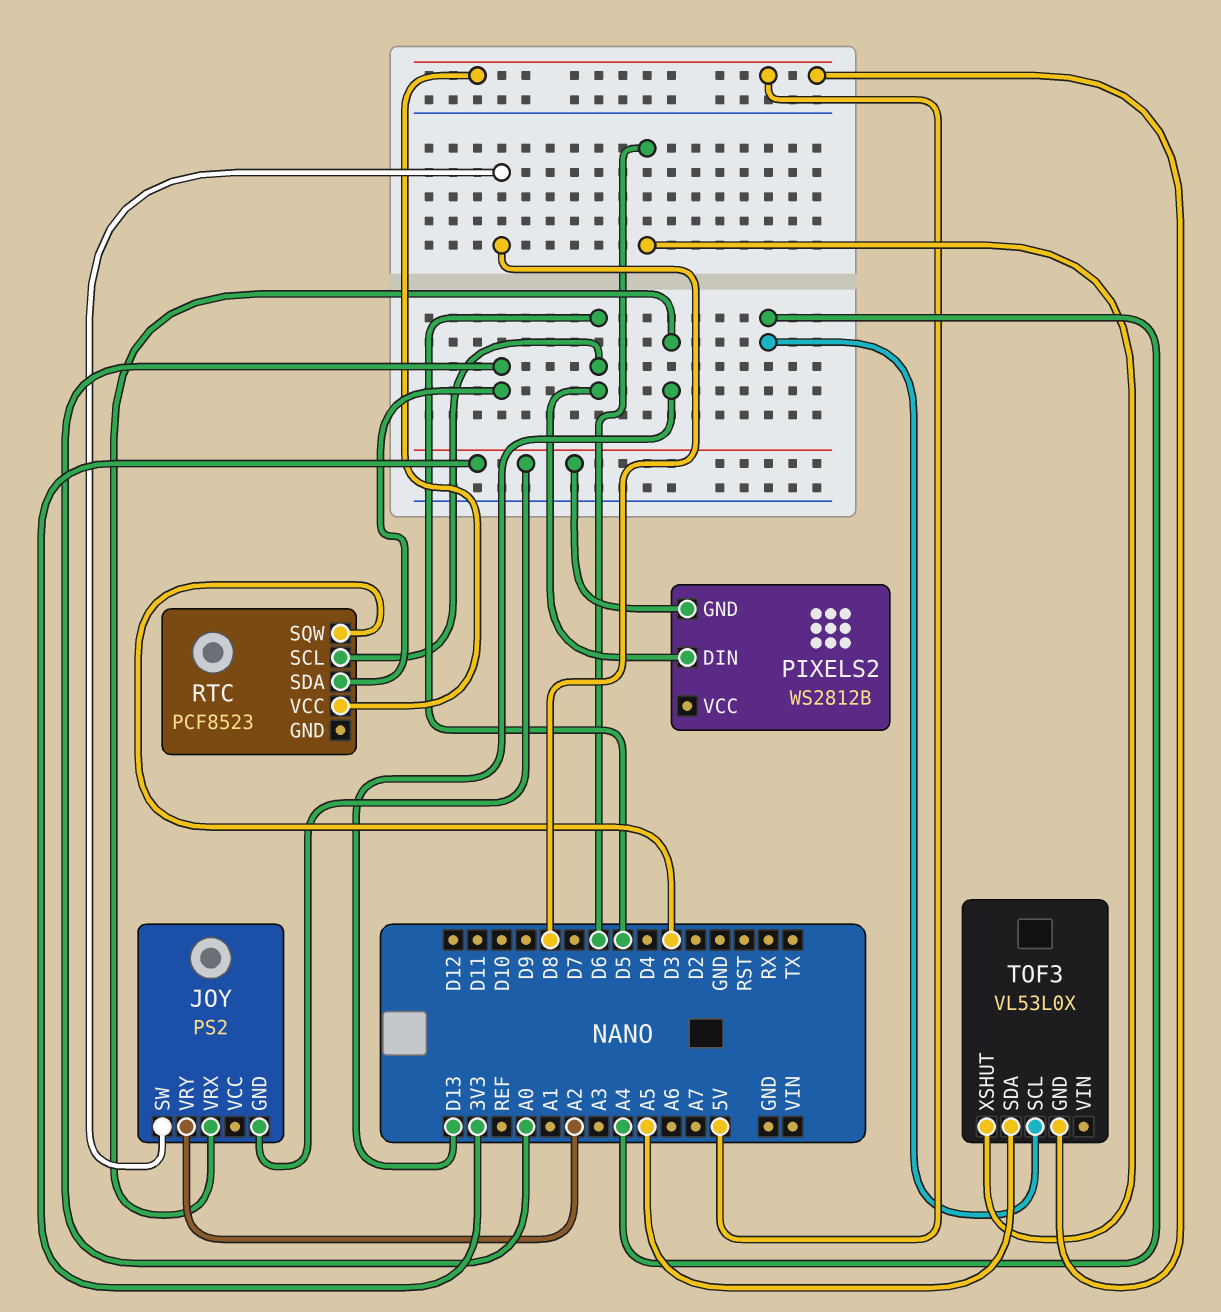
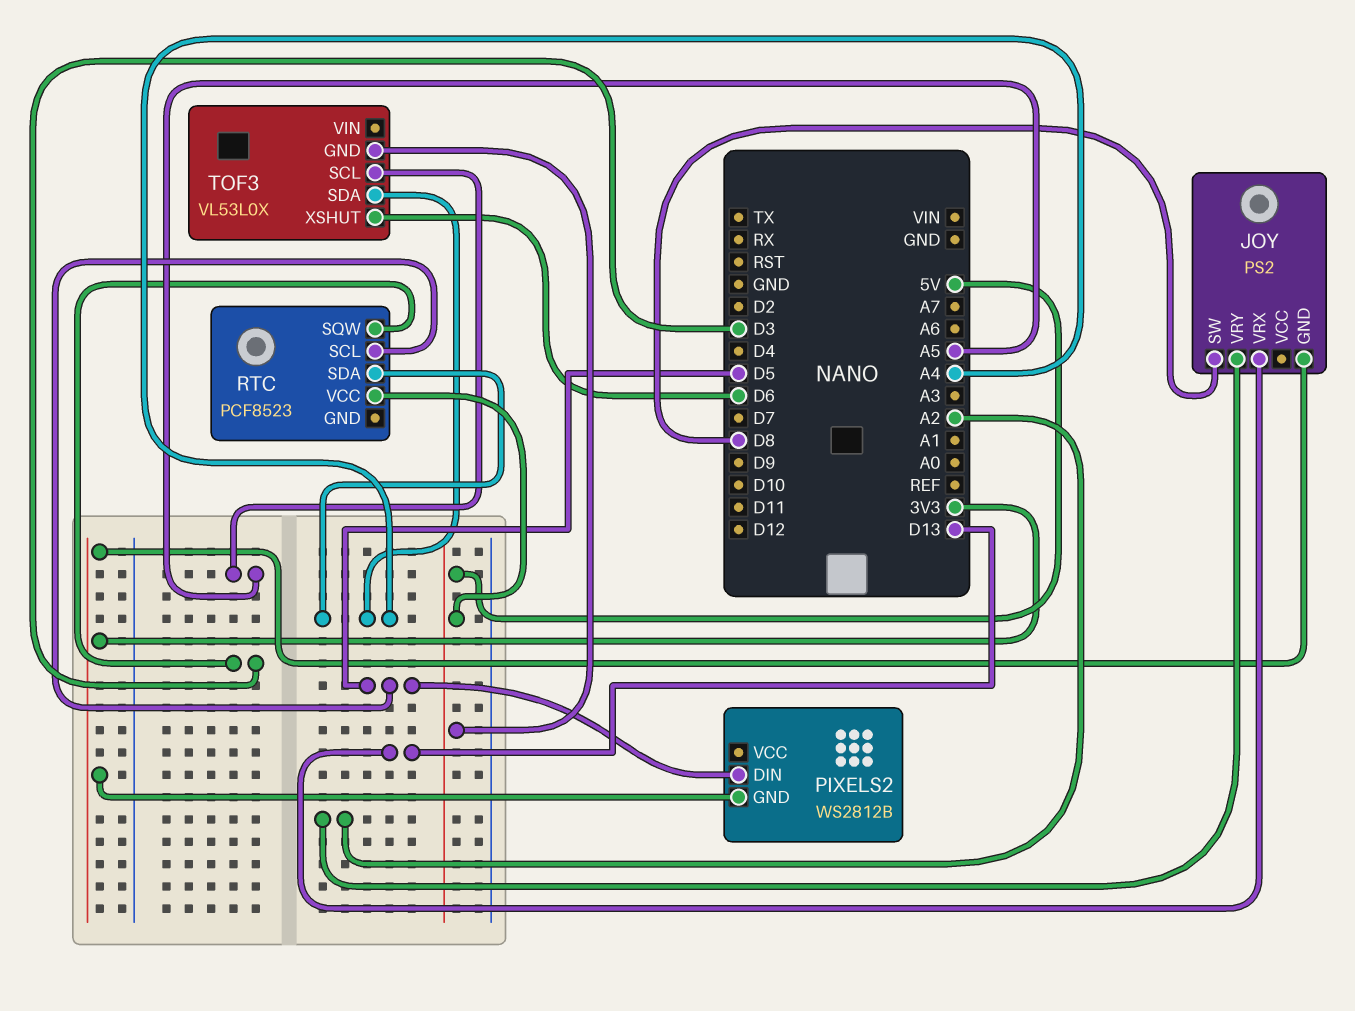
RTC pin SDA: A0 -> A4
TOF3 pin SCL: A4 -> A5
TOF3 pin SDA: A5 -> A4

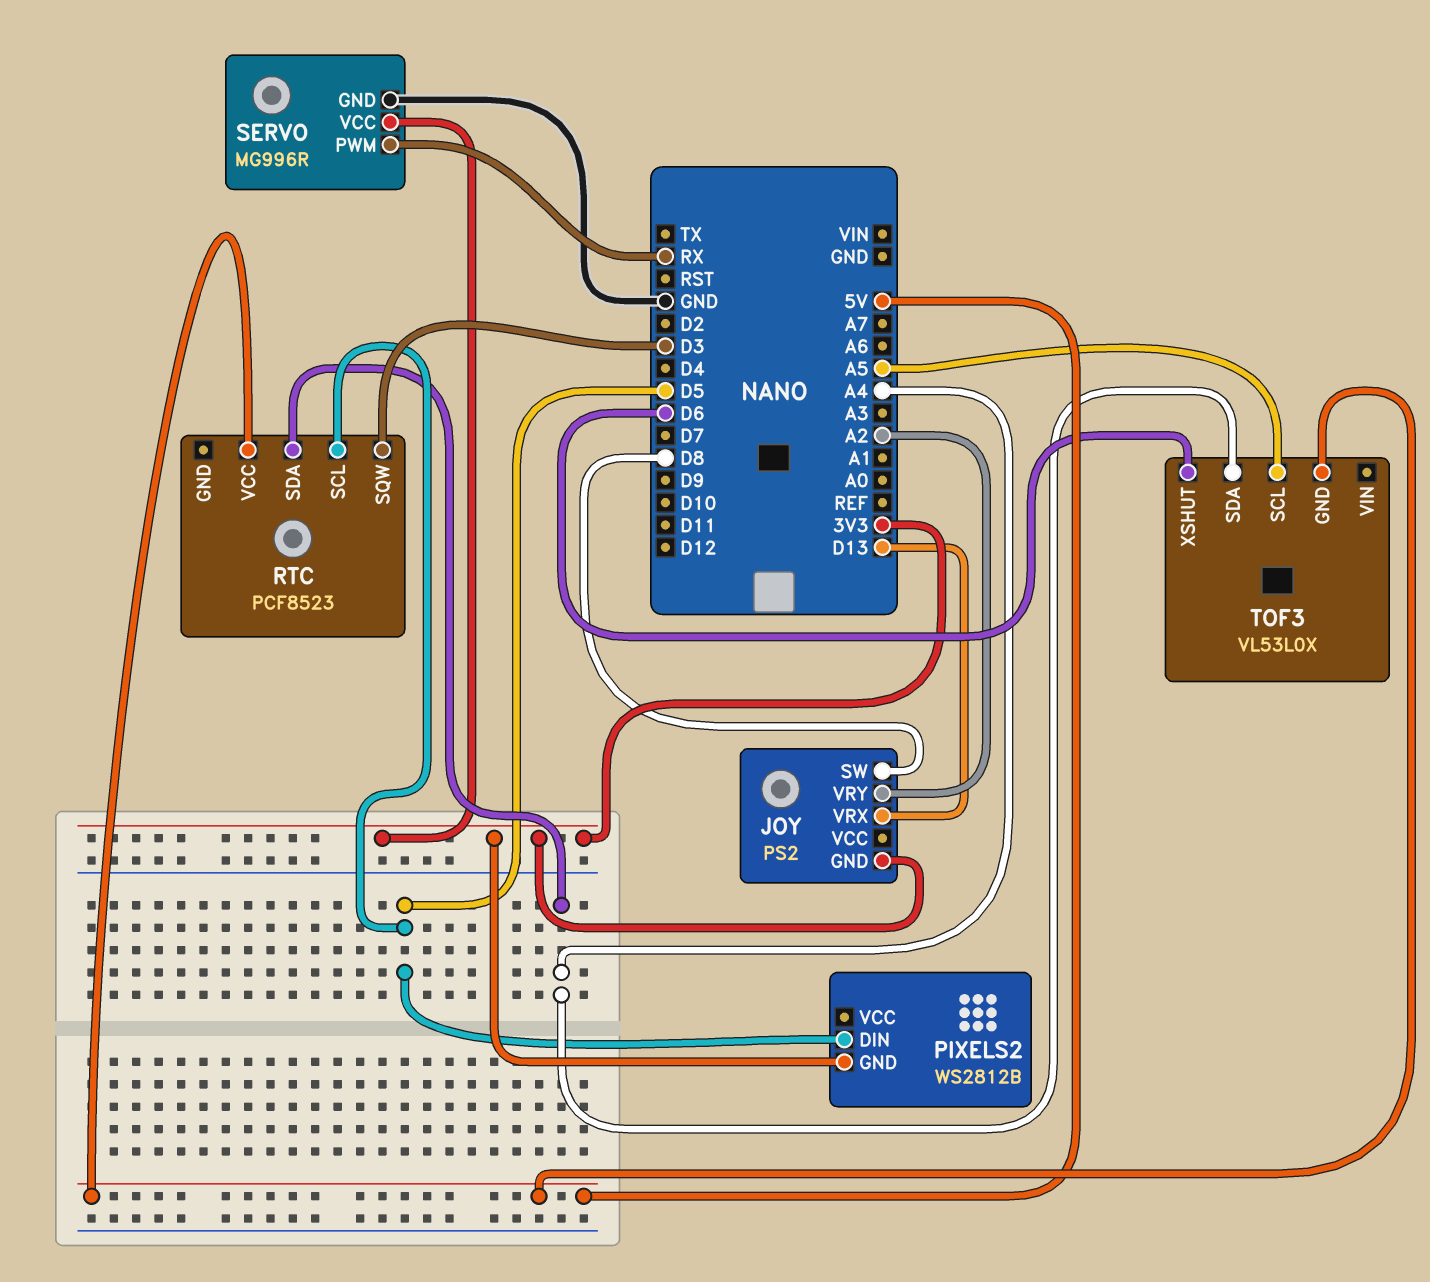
SERVO: none -> MG996R
SERVO pin GND: none -> GND
SERVO pin PWM: none -> RX
SERVO pin VCC: none -> 3V3

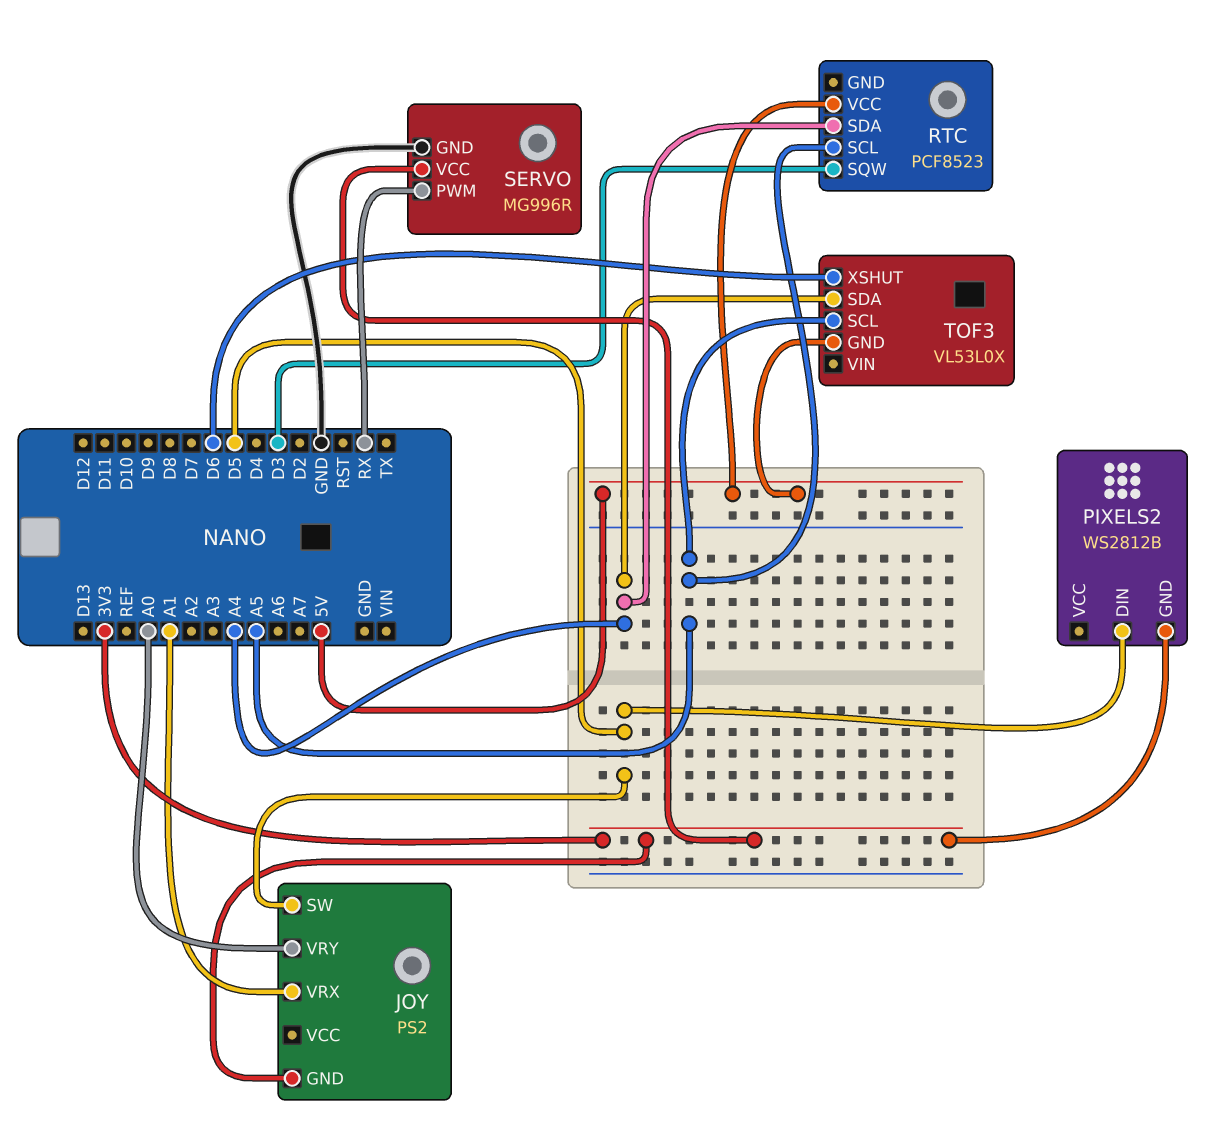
JOY pin SW: D8 -> D5
JOY pin VRX: D13 -> A1
JOY pin VRY: A2 -> A0
RTC pin SCL: D5 -> A5

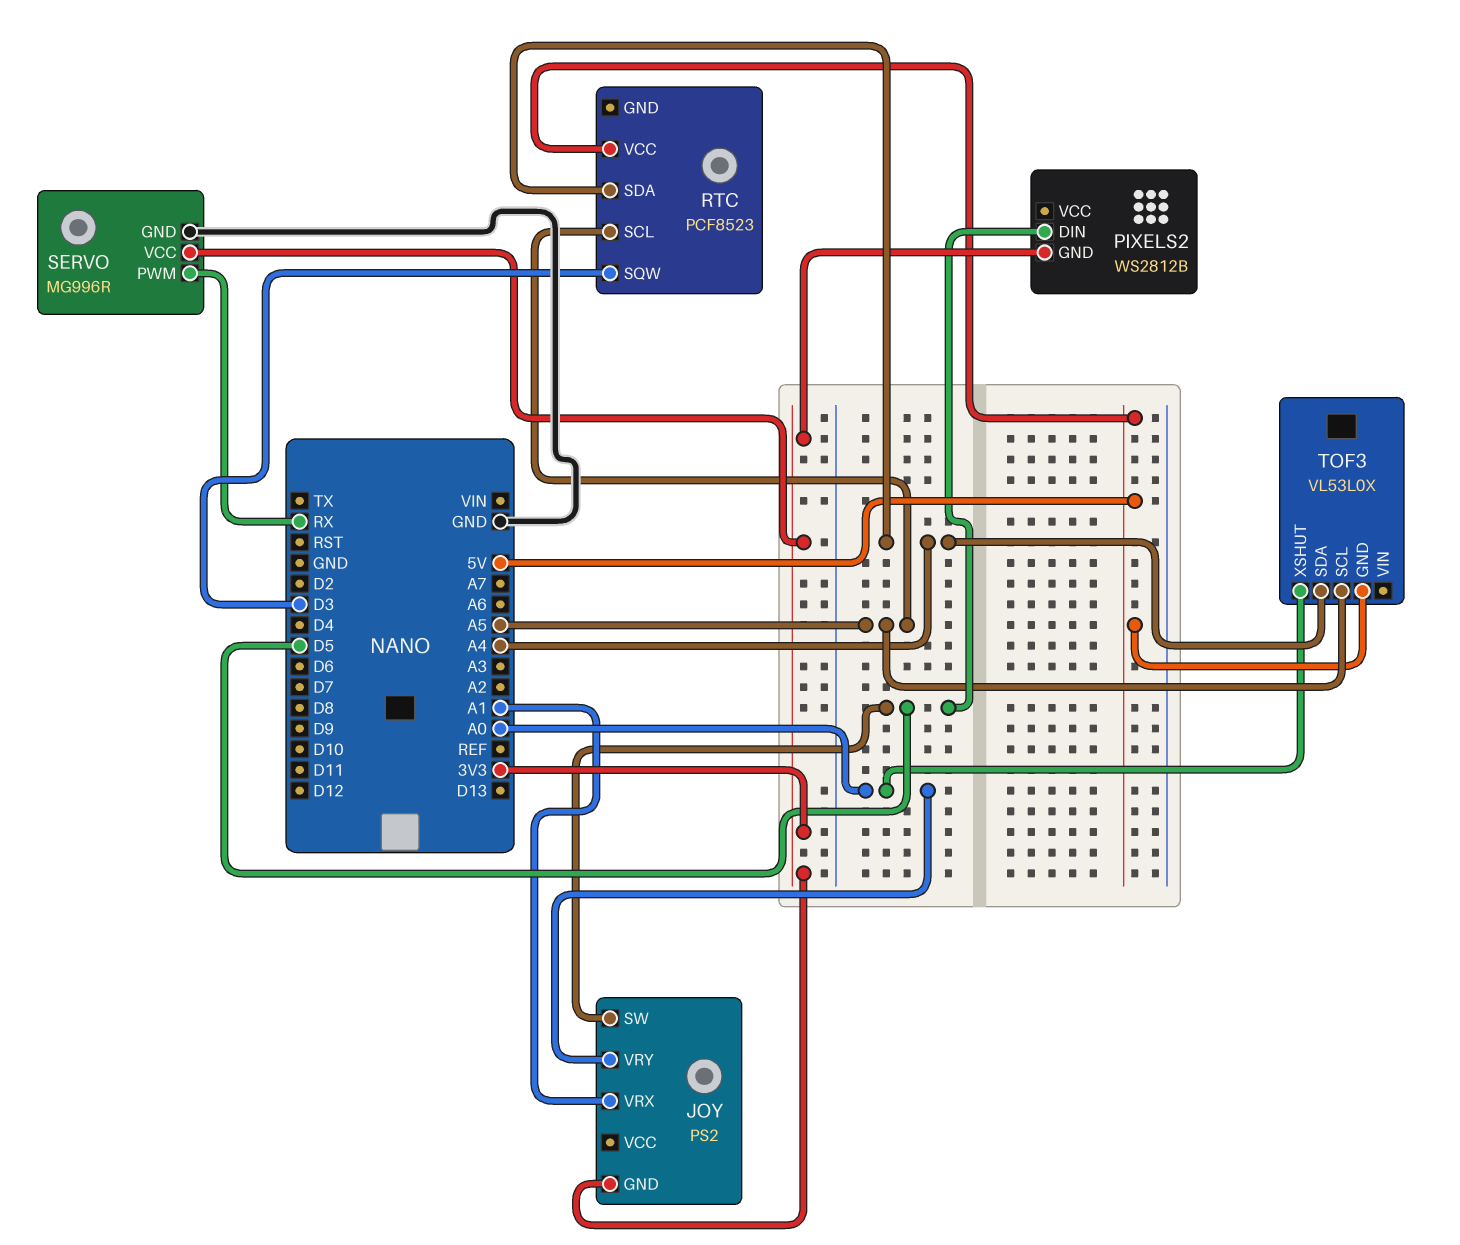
TOF3 pin XSHUT: D6 -> A0

